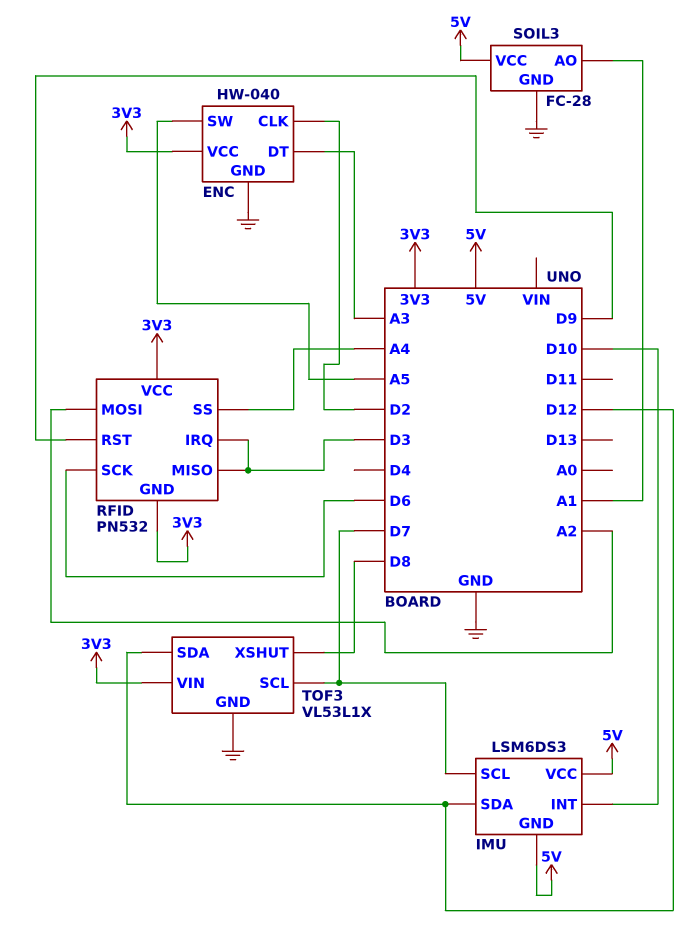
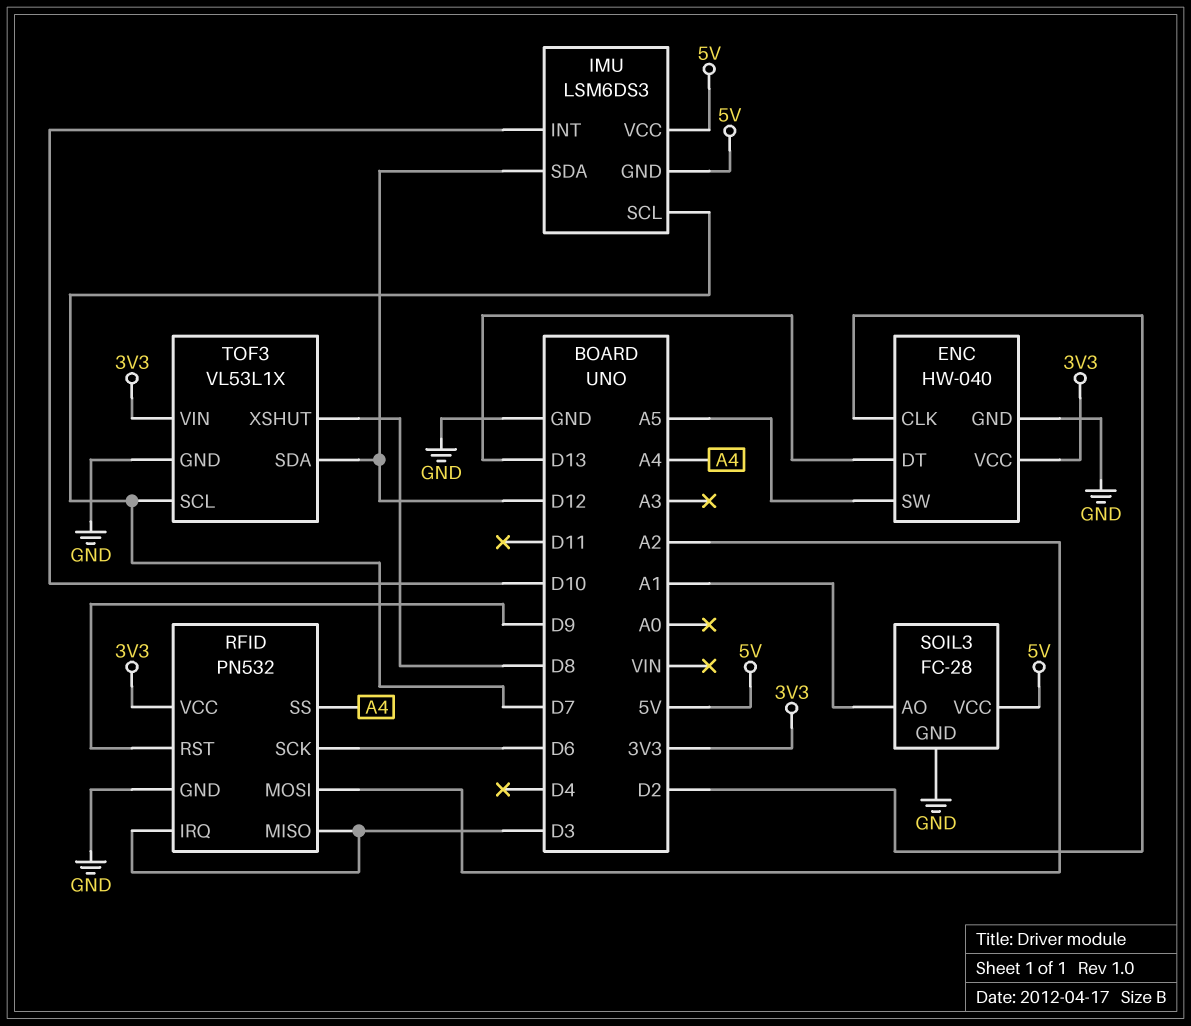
ENC pin DT: A3 -> D13
RFID pin GND: 3V3 -> GND

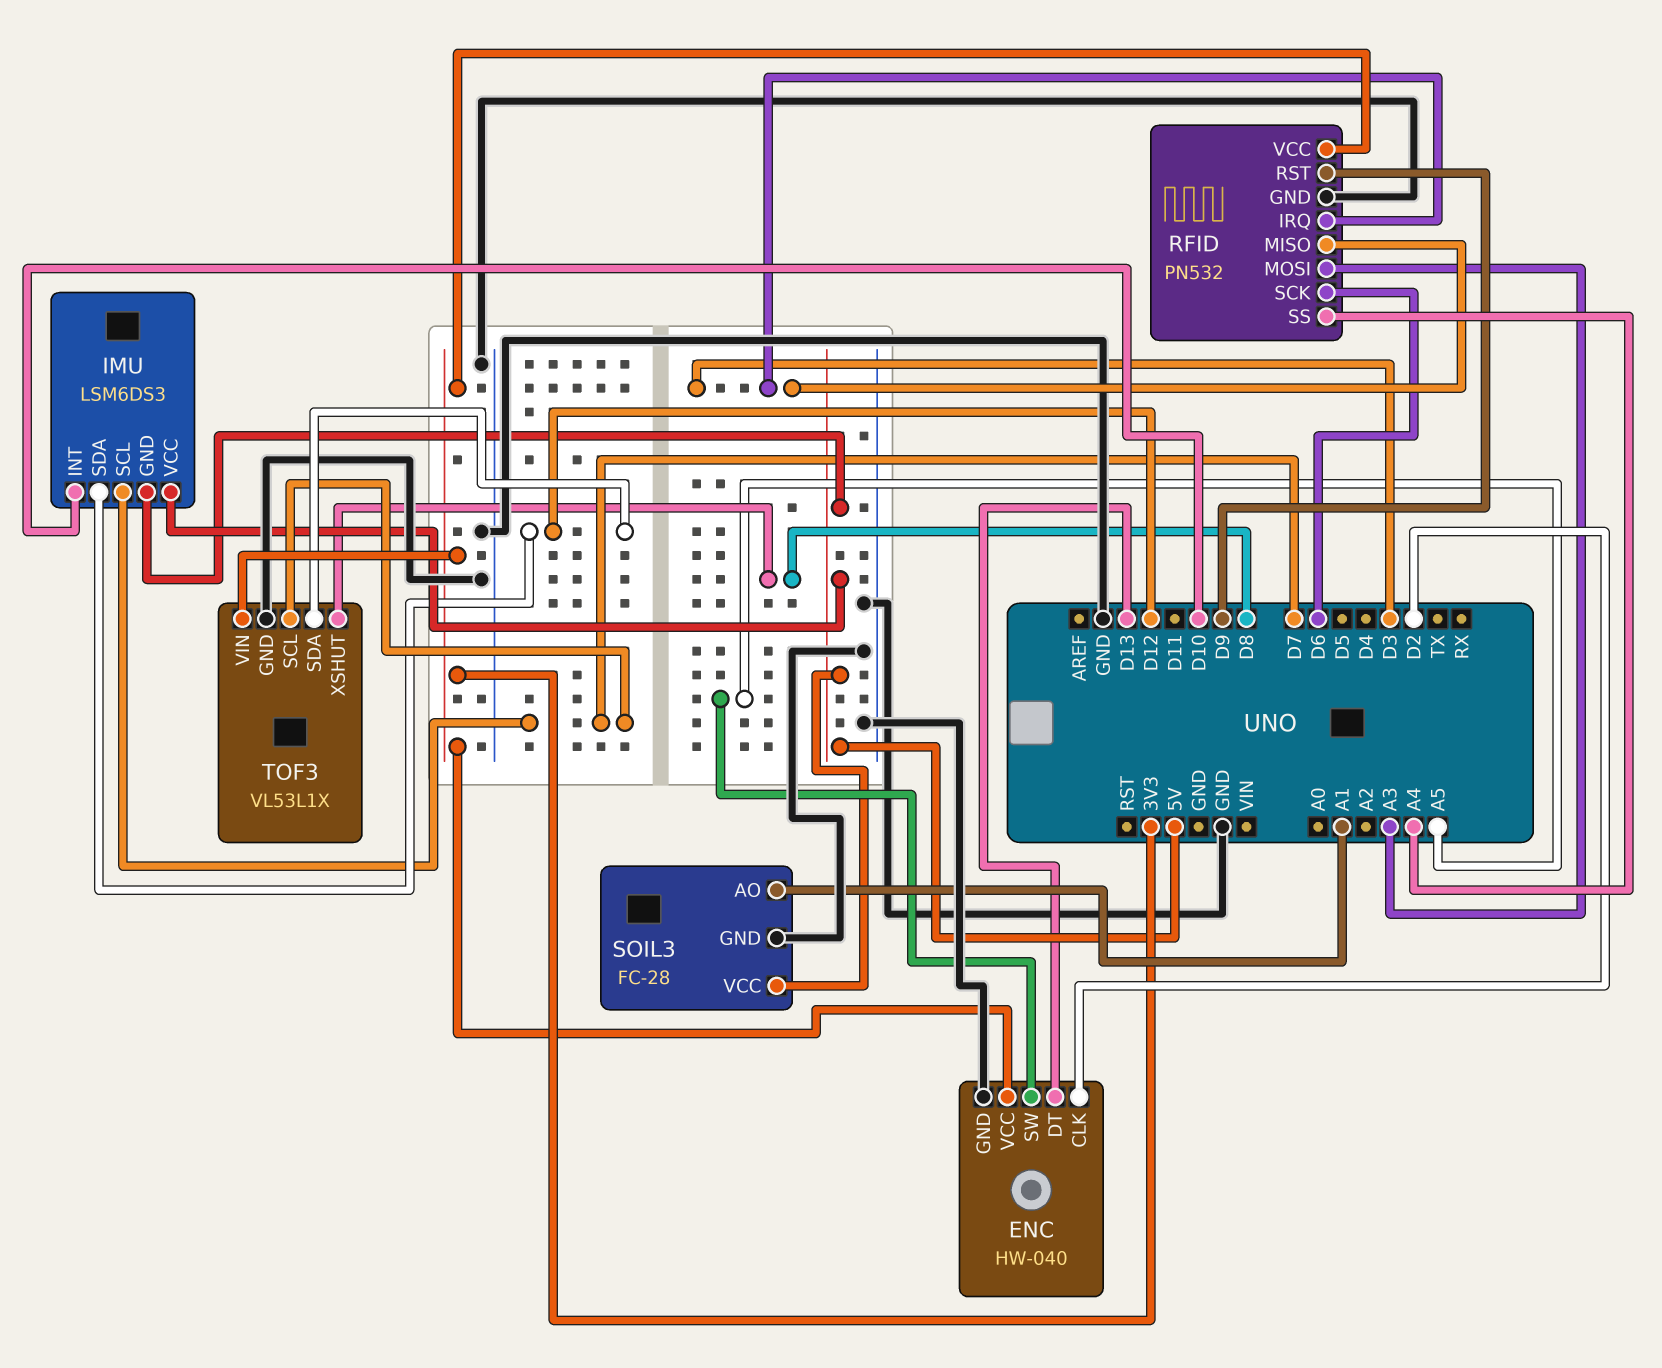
RFID pin MOSI: A2 -> A3

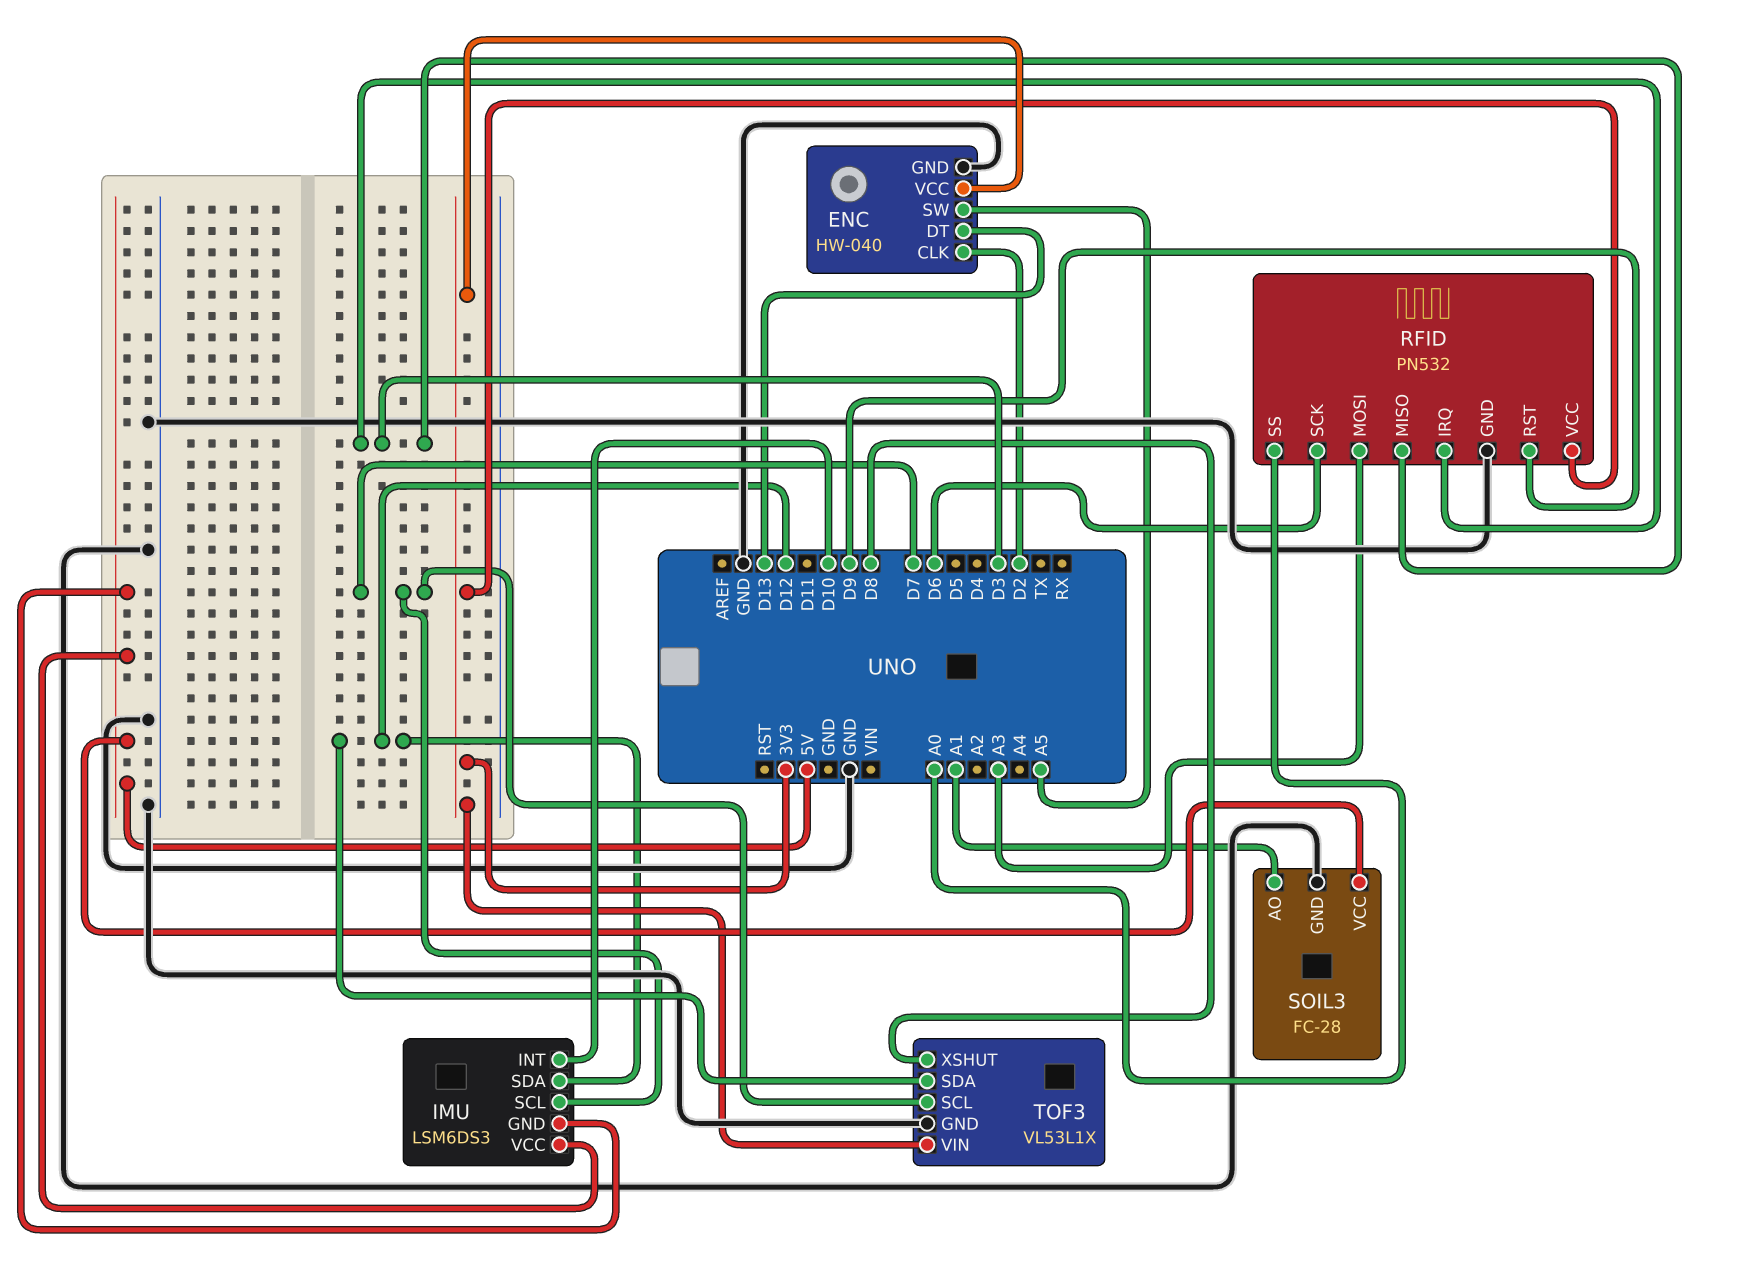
RFID pin SS: A4 -> A0

